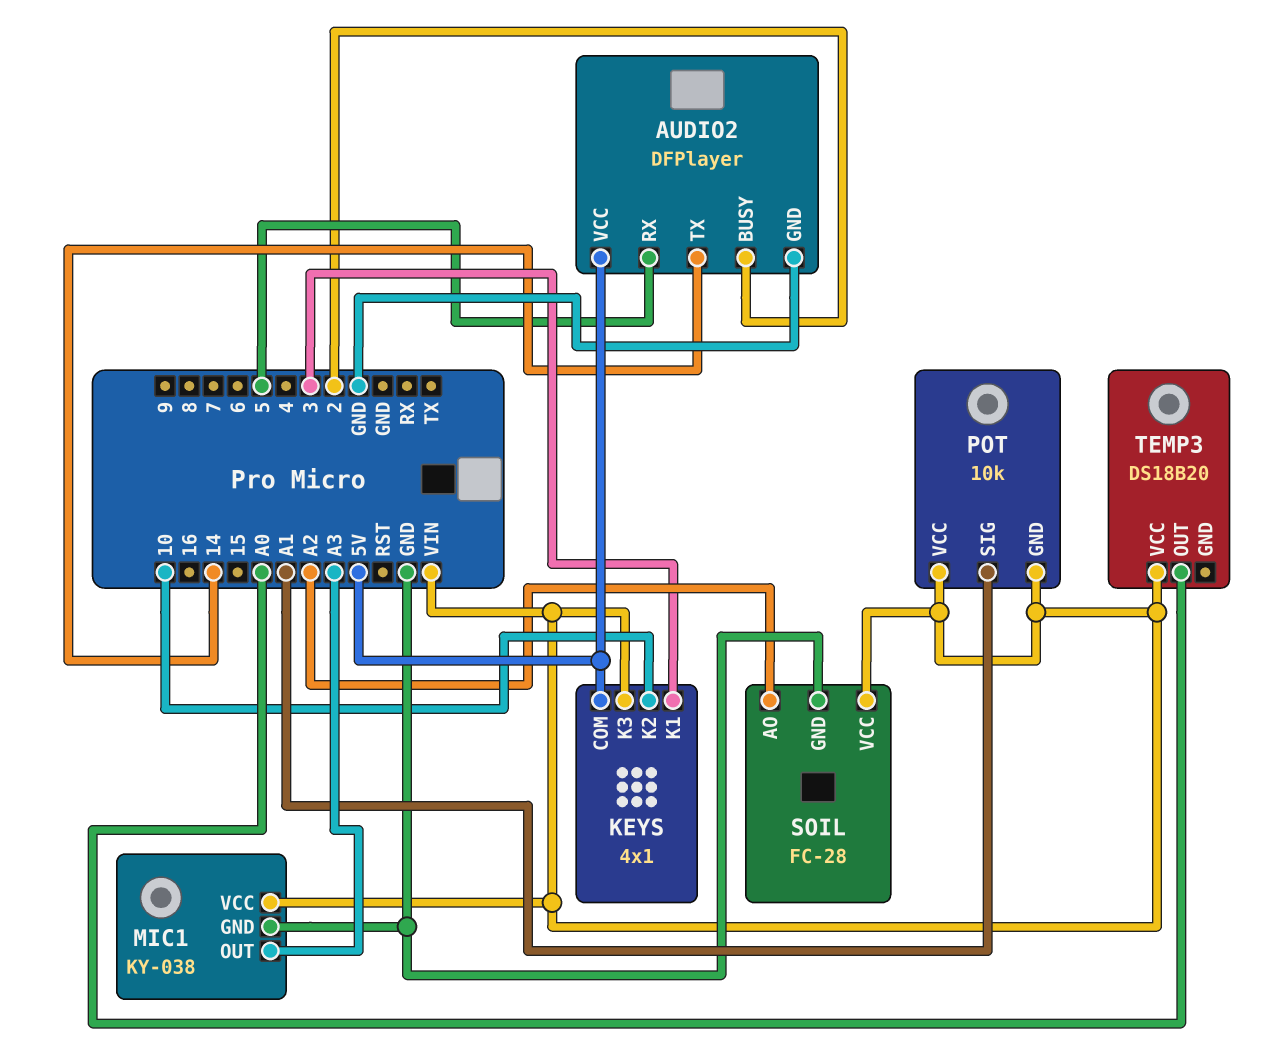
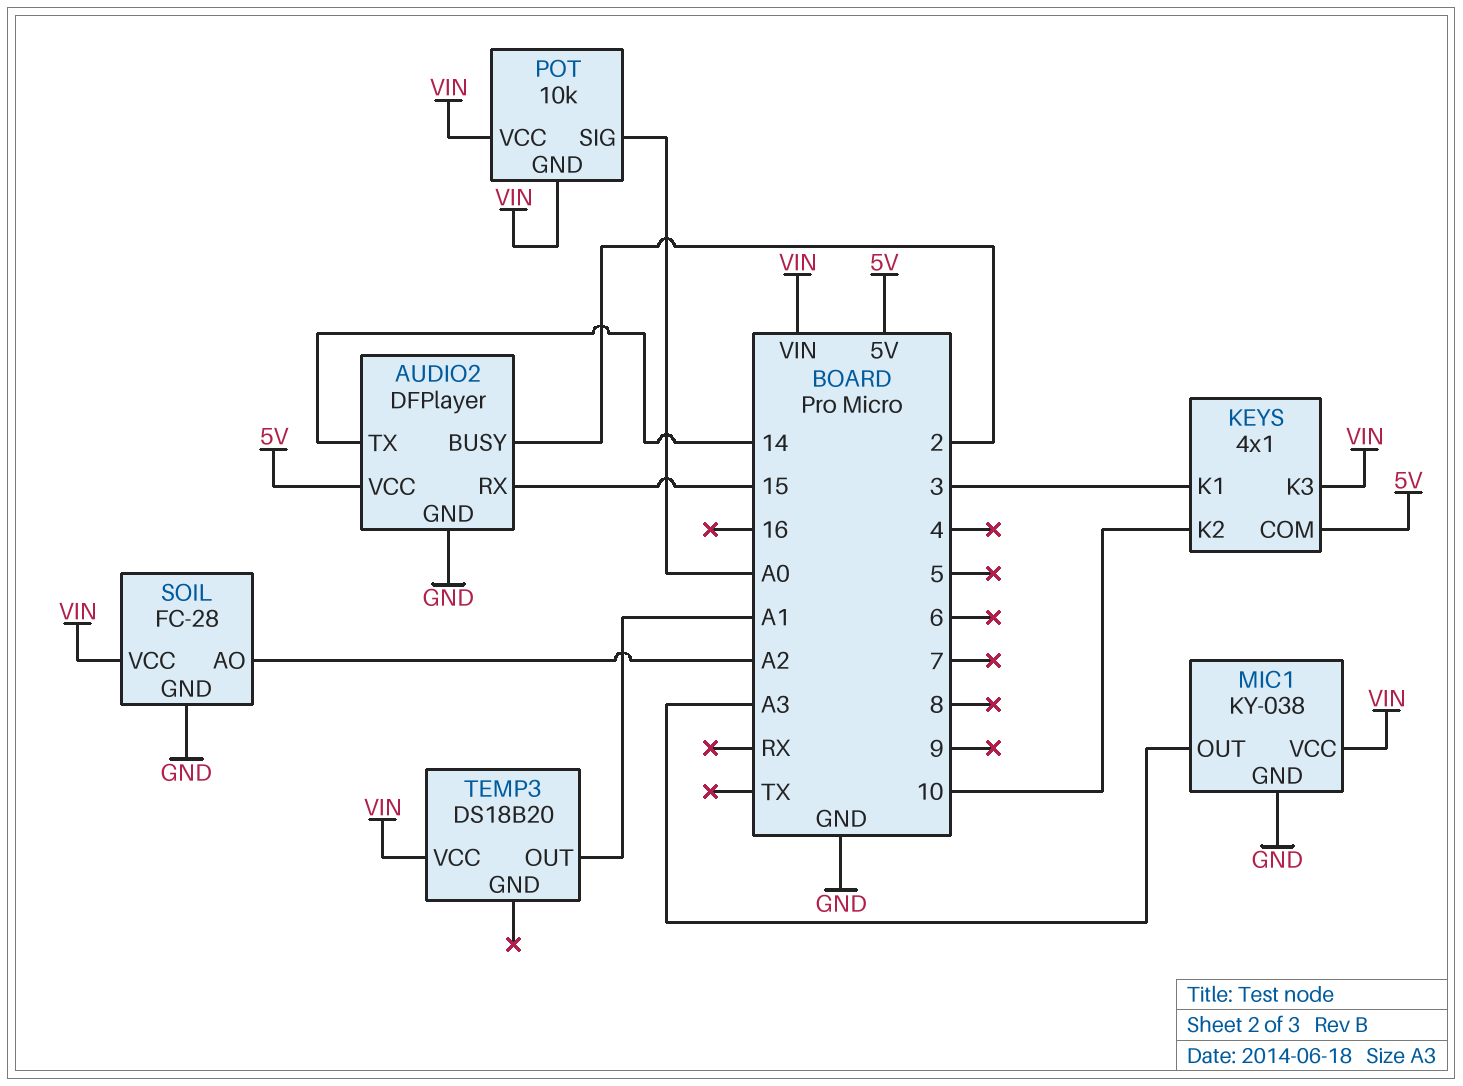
AUDIO2 pin RX: 5 -> 15
POT pin SIG: A1 -> A0
TEMP3 pin OUT: A0 -> A1

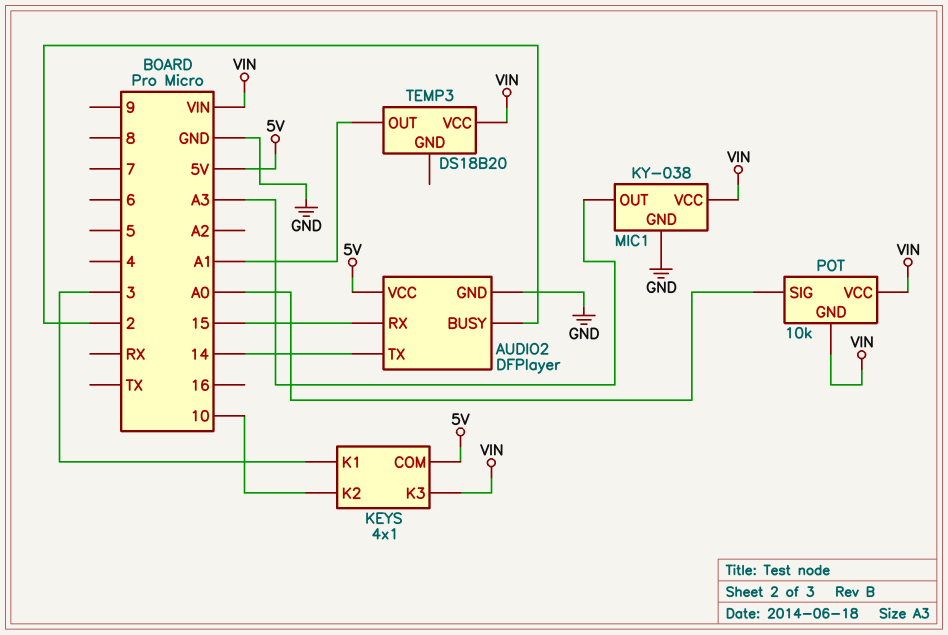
SOIL: FC-28 -> none
SOIL pin AO: A2 -> none
SOIL pin GND: GND -> none
SOIL pin VCC: VIN -> none

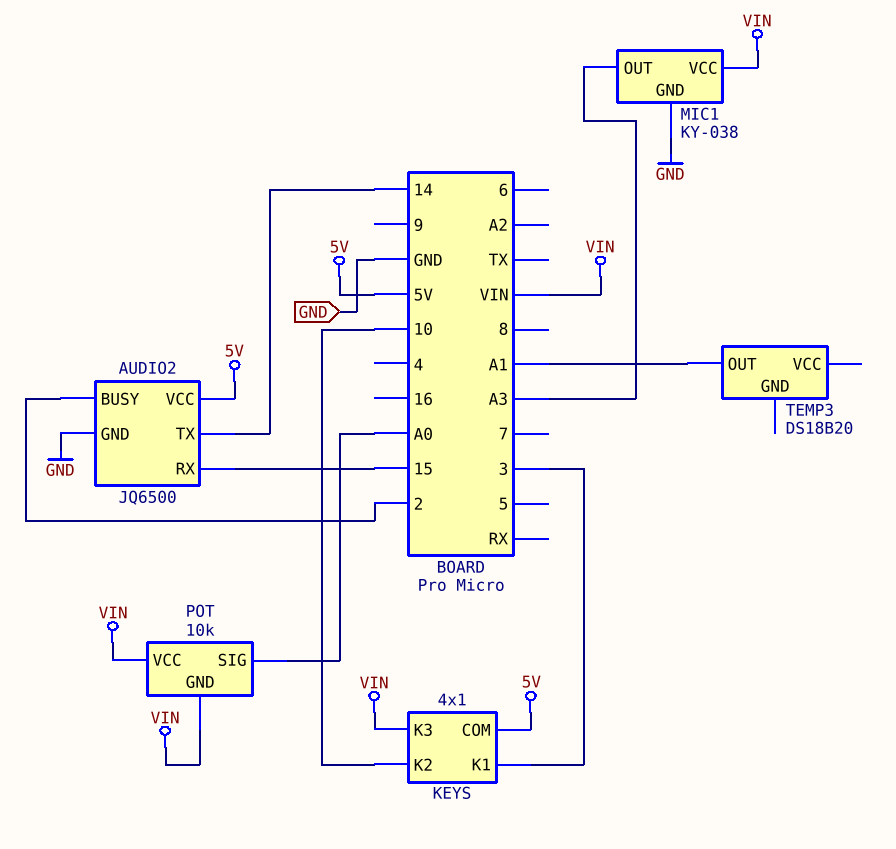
AUDIO2: DFPlayer -> JQ6500
TEMP3 pin VCC: VIN -> none

